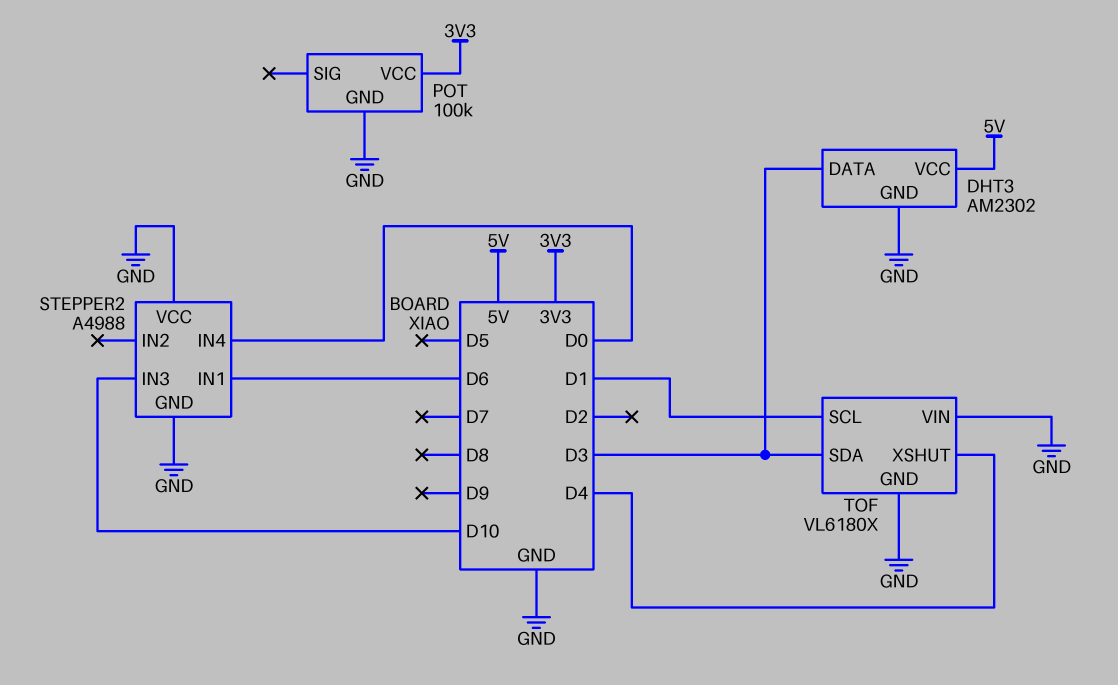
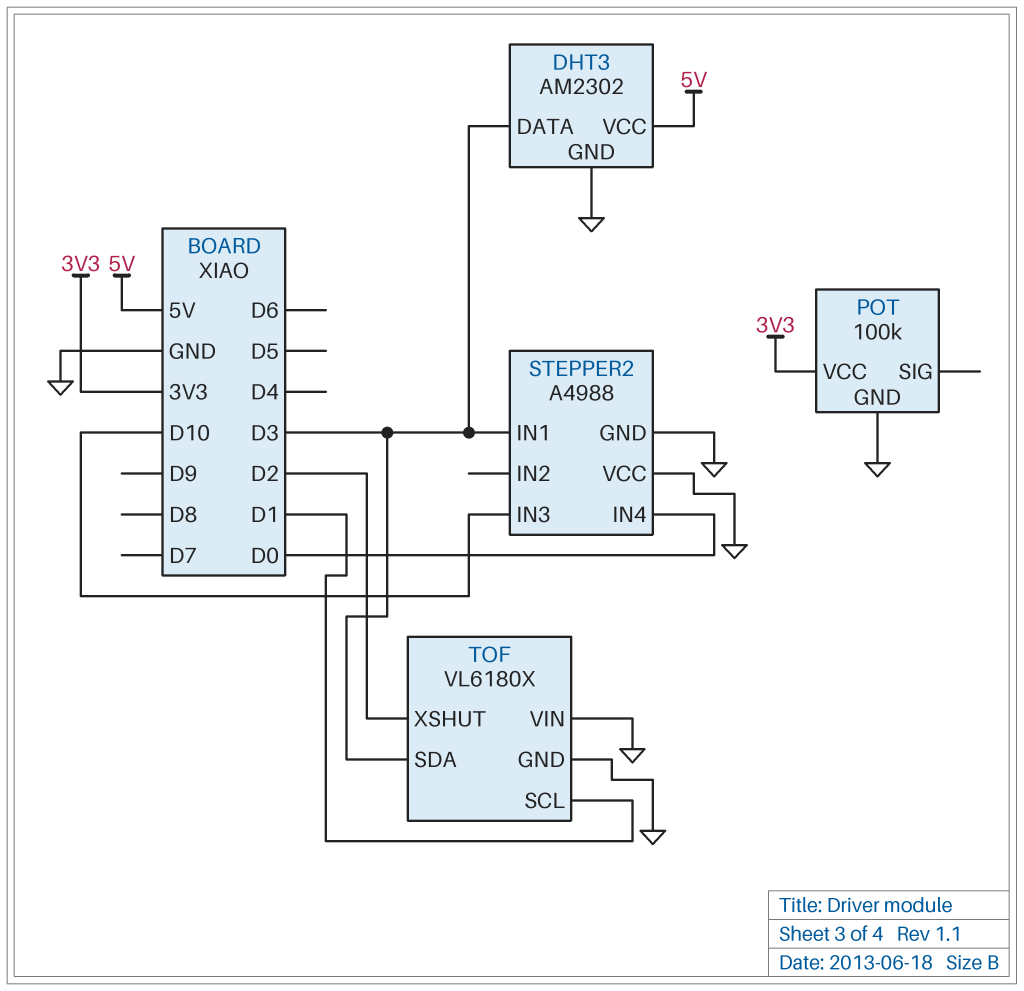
STEPPER2 pin IN1: D6 -> D3
TOF pin XSHUT: D4 -> D2

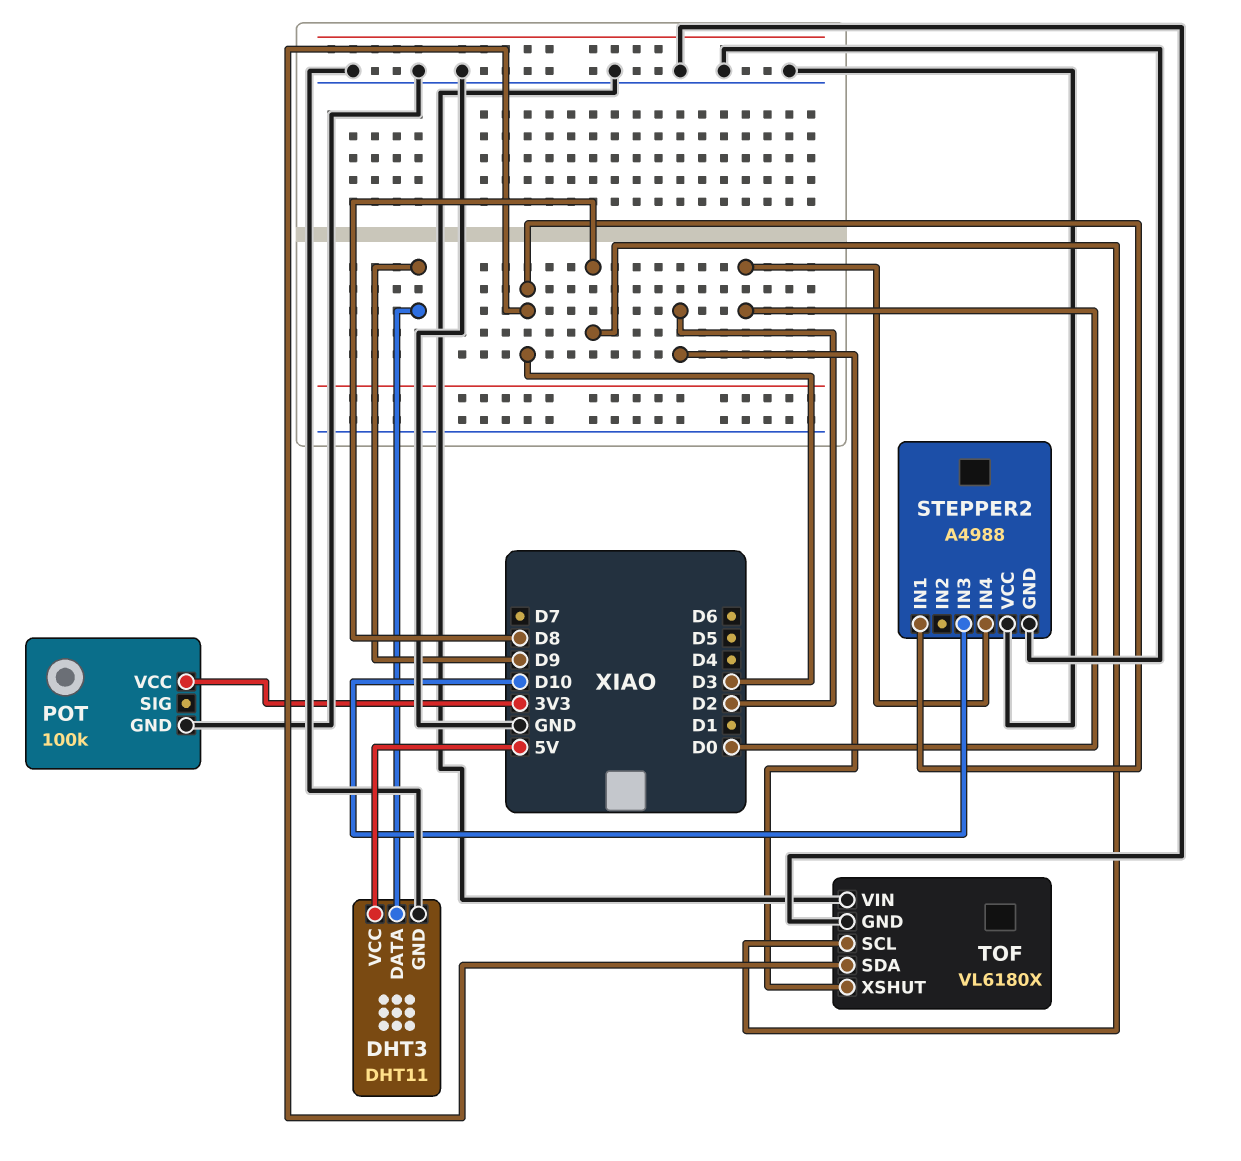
DHT3: AM2302 -> DHT11
DHT3 pin DATA: D3 -> D9
TOF pin SCL: D1 -> D8

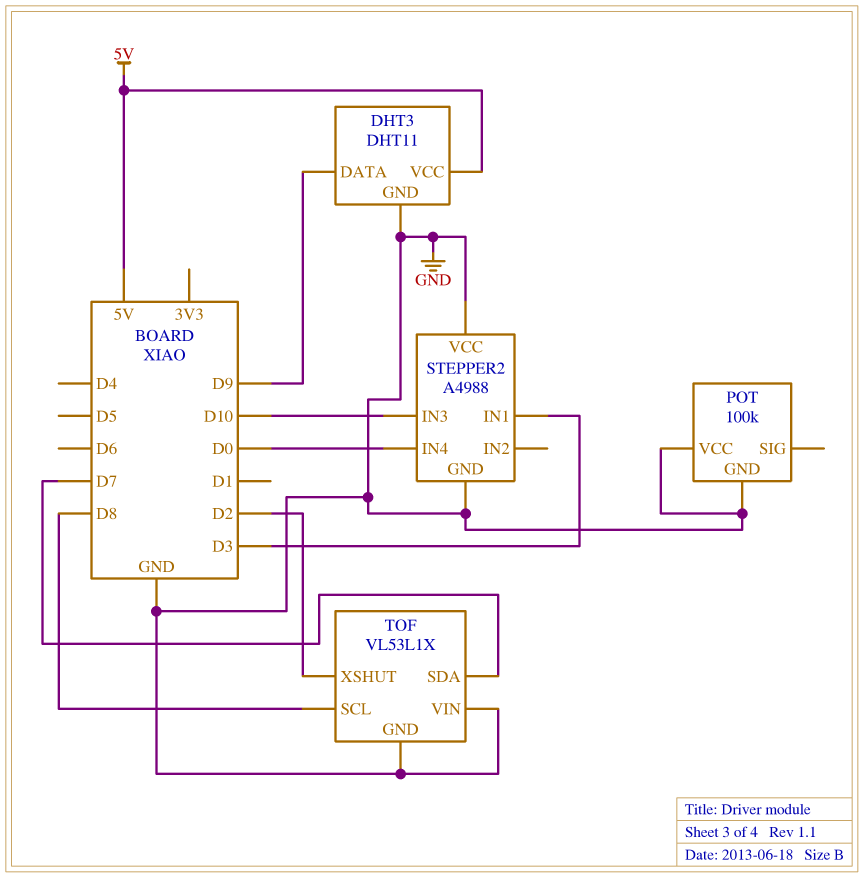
POT pin VCC: 3V3 -> GND
TOF: VL6180X -> VL53L1X
TOF pin SDA: D3 -> D7

